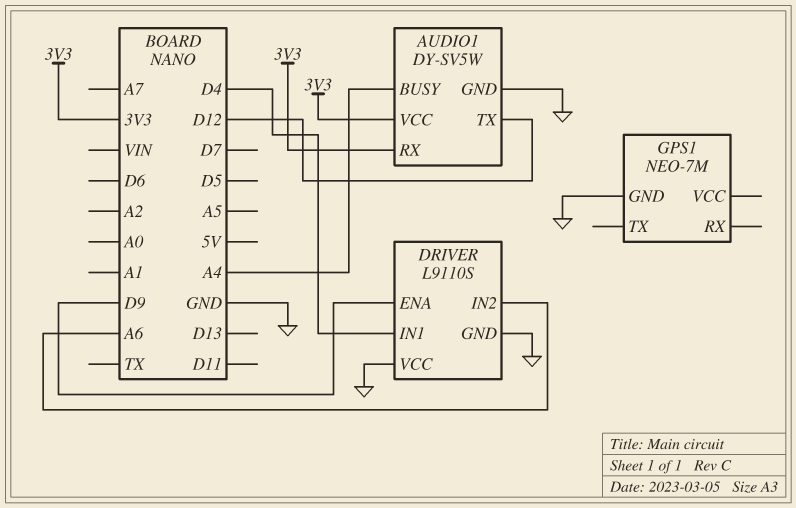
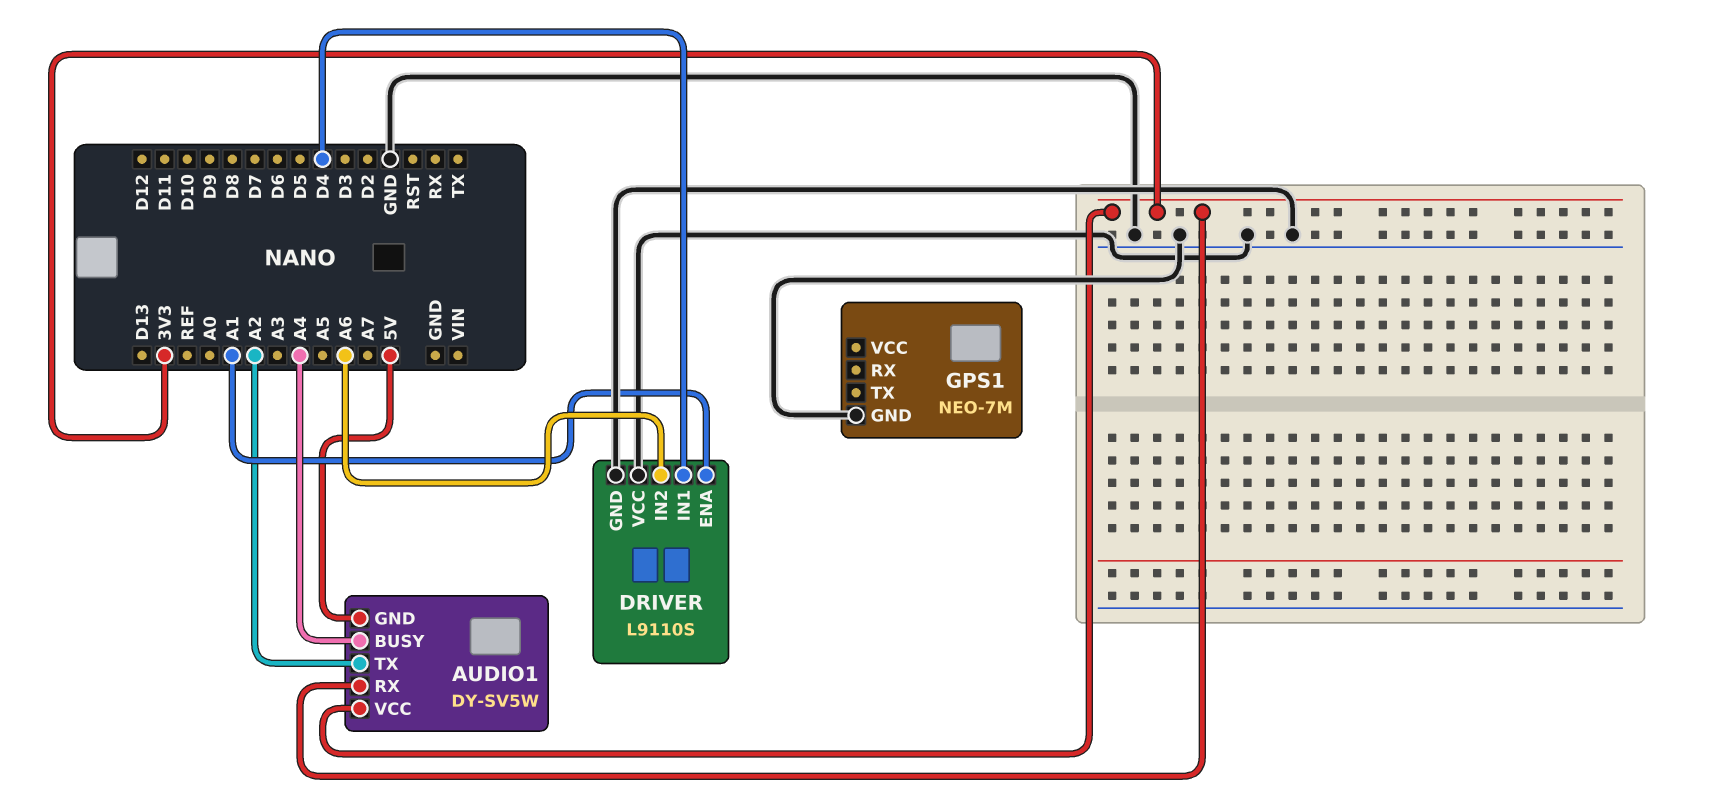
AUDIO1 pin GND: GND -> 5V
AUDIO1 pin TX: D12 -> A2
DRIVER pin ENA: D9 -> A1

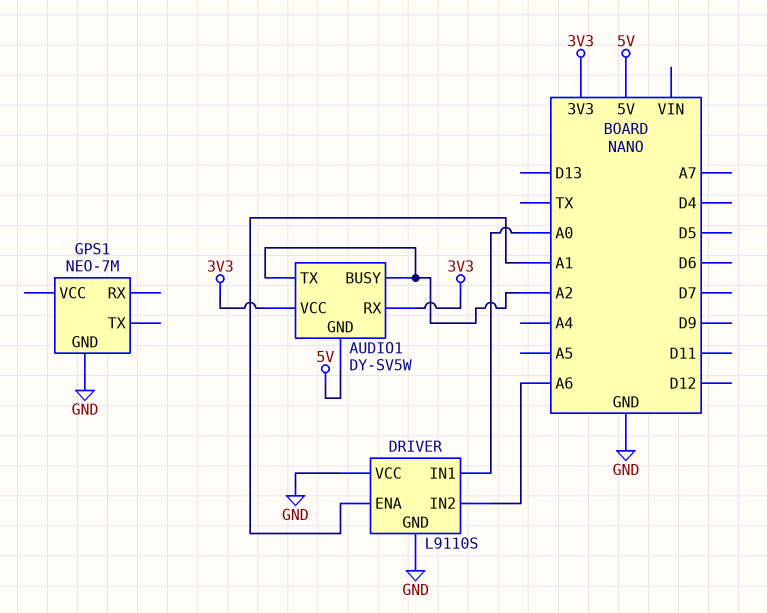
AUDIO1 pin BUSY: A4 -> A2
DRIVER pin IN1: D4 -> A0

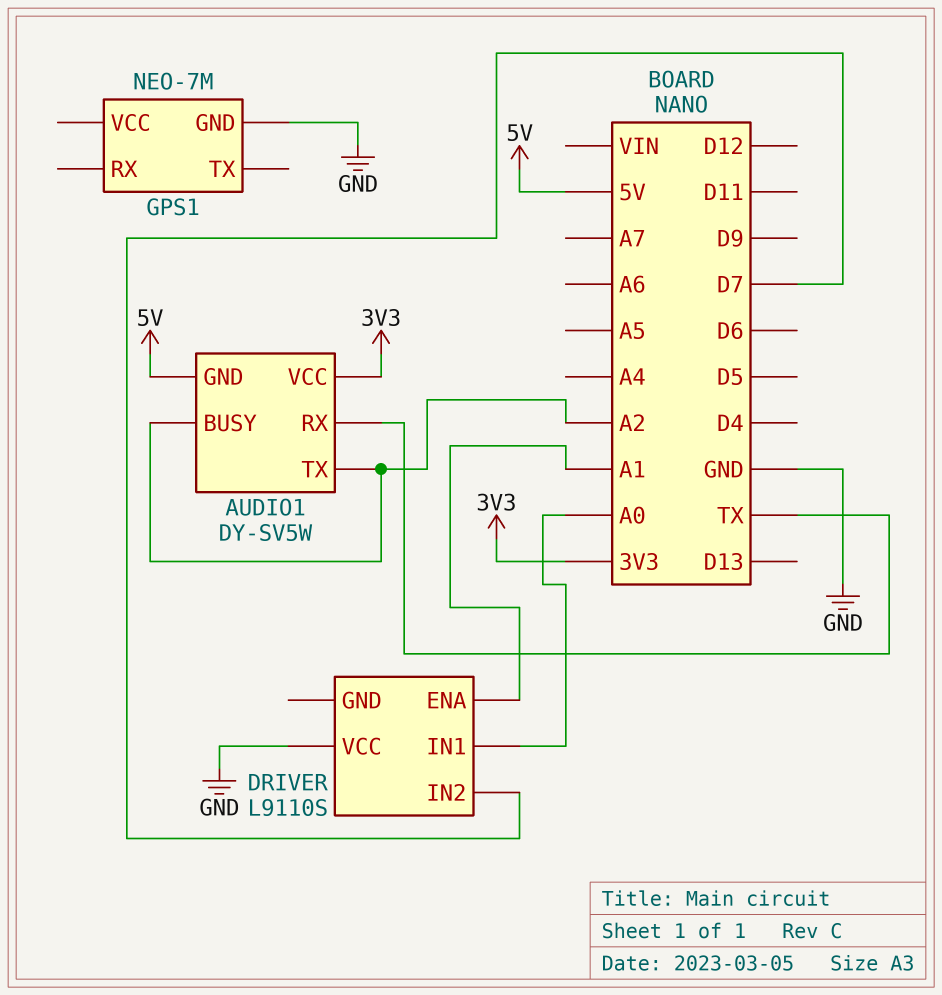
AUDIO1 pin RX: 3V3 -> TX
DRIVER pin GND: GND -> none
DRIVER pin IN2: A6 -> D7

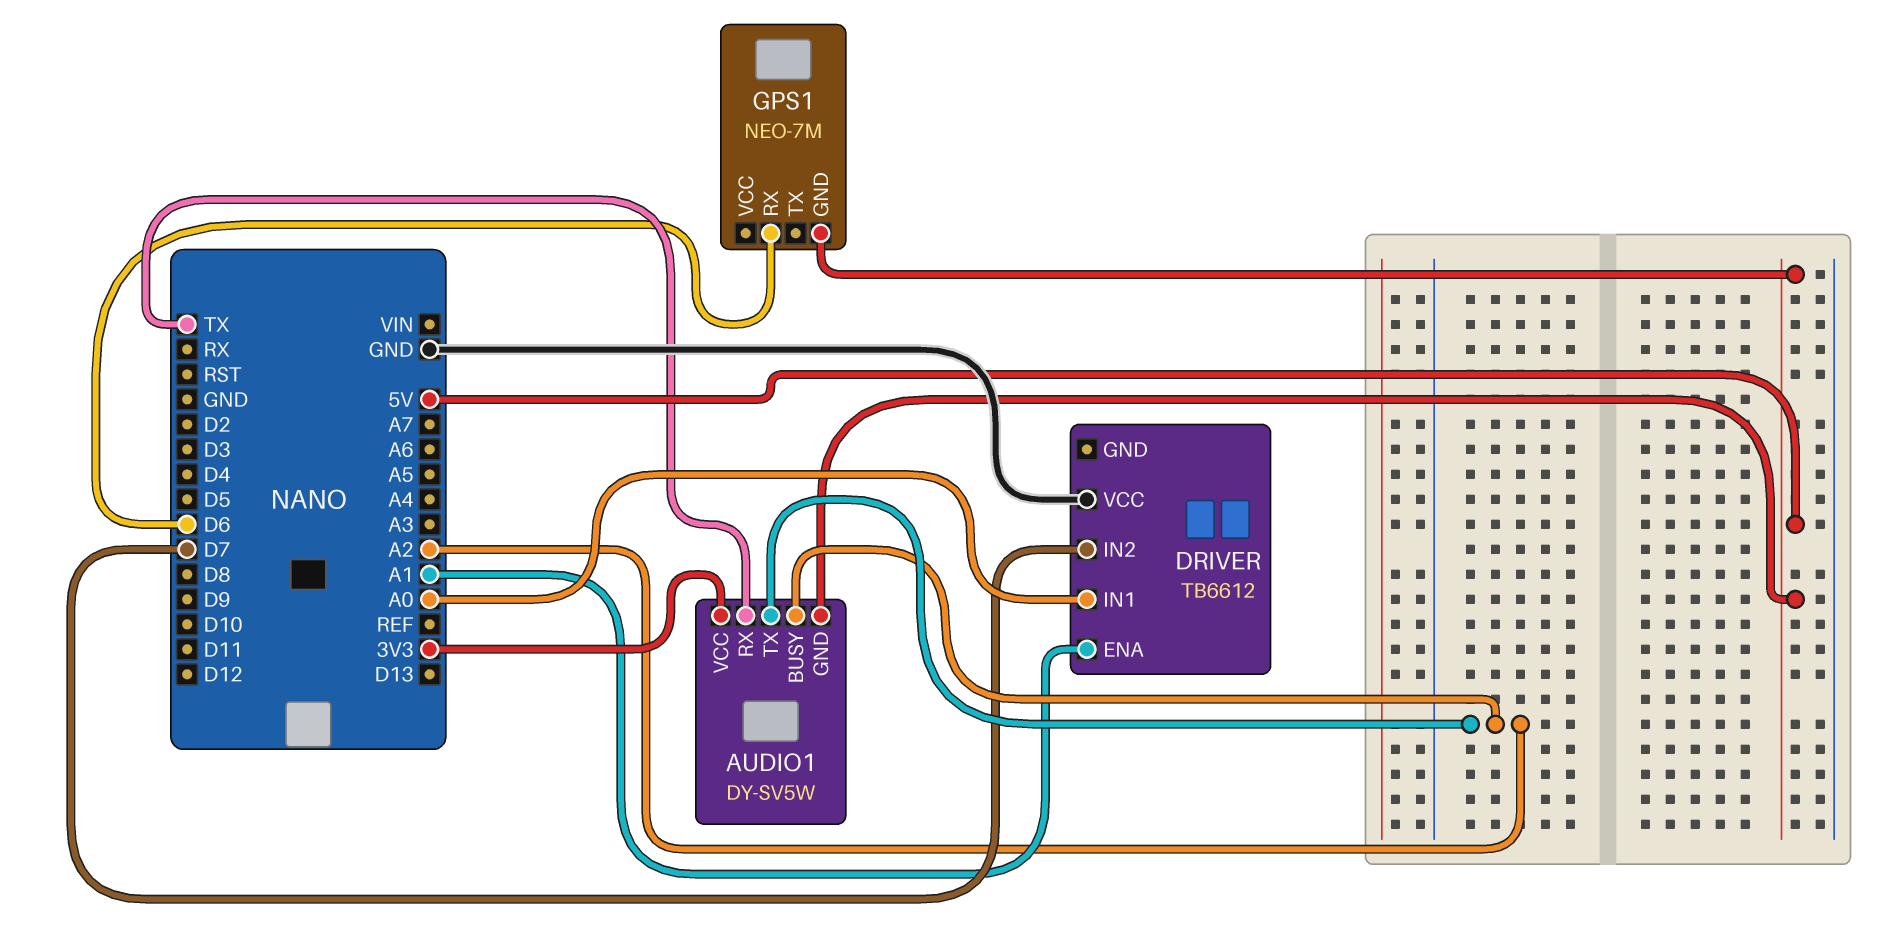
DRIVER: L9110S -> TB6612
GPS1 pin GND: GND -> 5V
GPS1 pin RX: none -> D6

